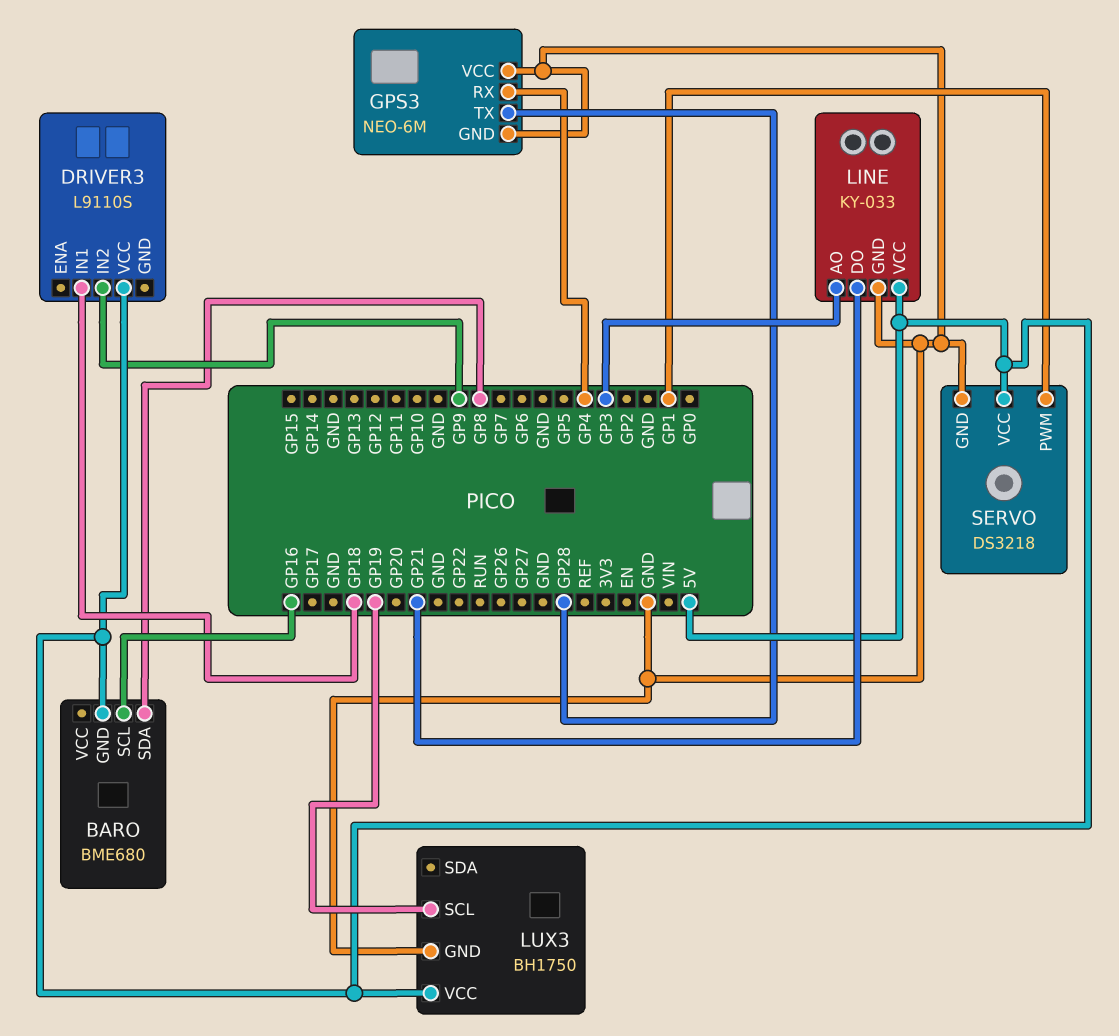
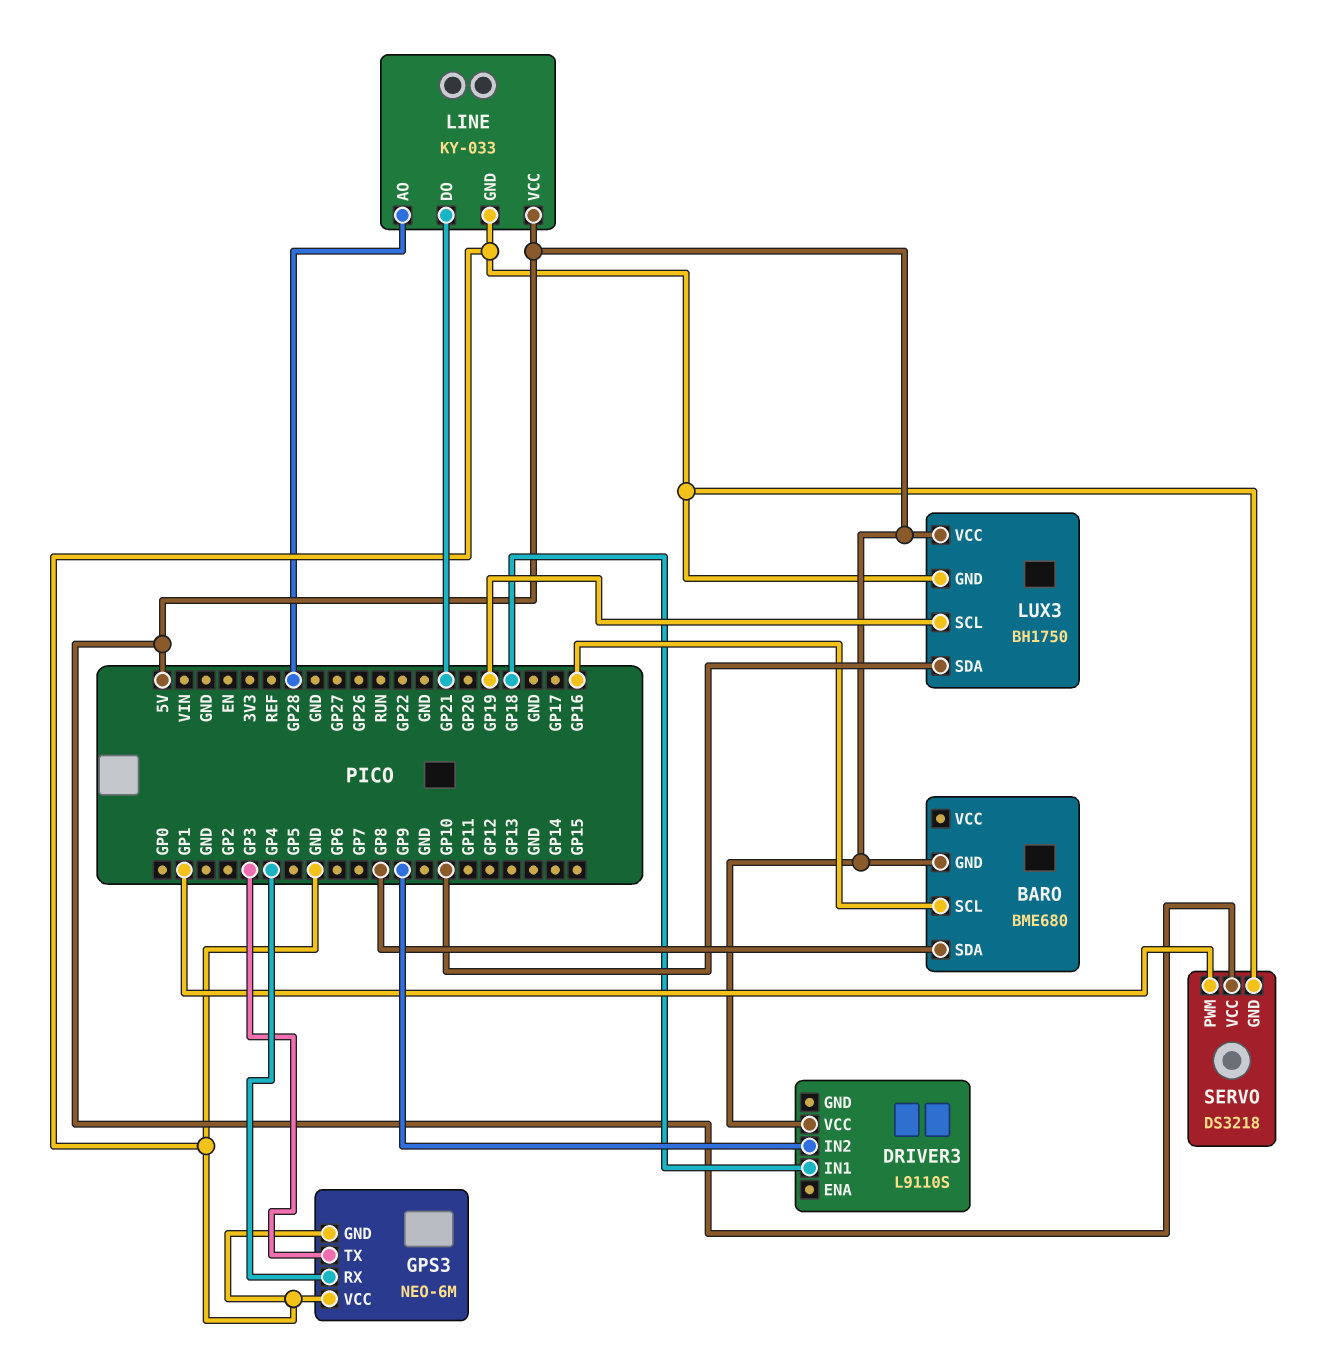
GPS3 pin TX: GP28 -> GP3
LINE pin AO: GP3 -> GP28
LUX3 pin SDA: none -> GP10

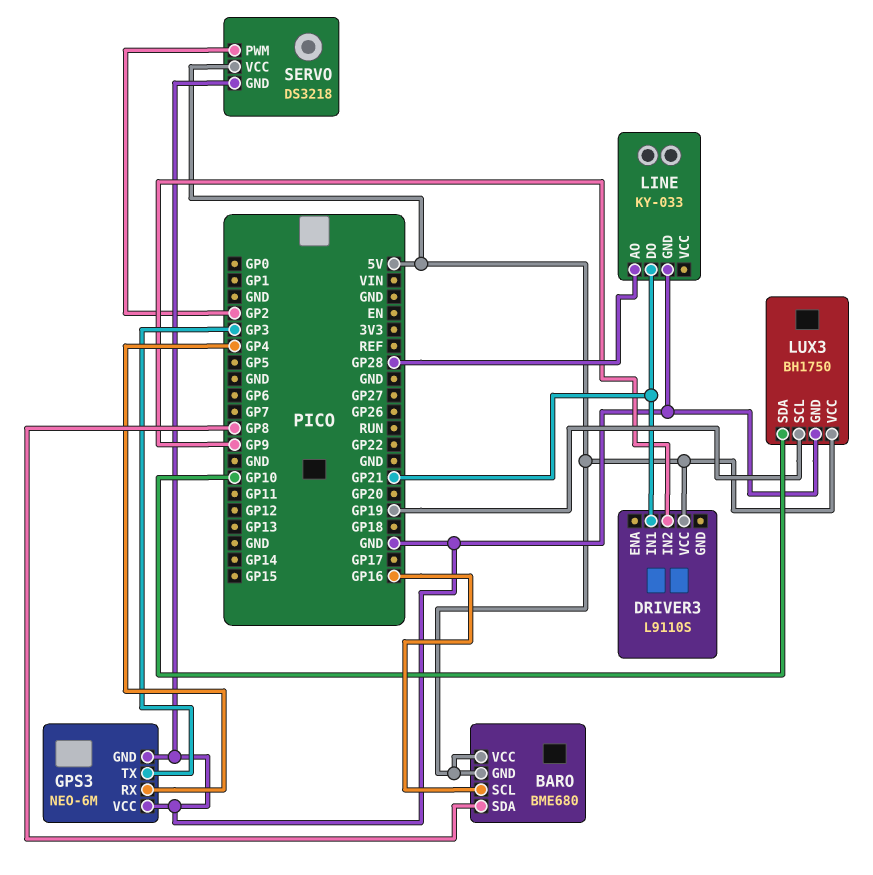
BARO pin VCC: none -> 5V
DRIVER3 pin IN1: GP18 -> GP21
LINE pin VCC: 5V -> none
SERVO pin PWM: GP1 -> GP2

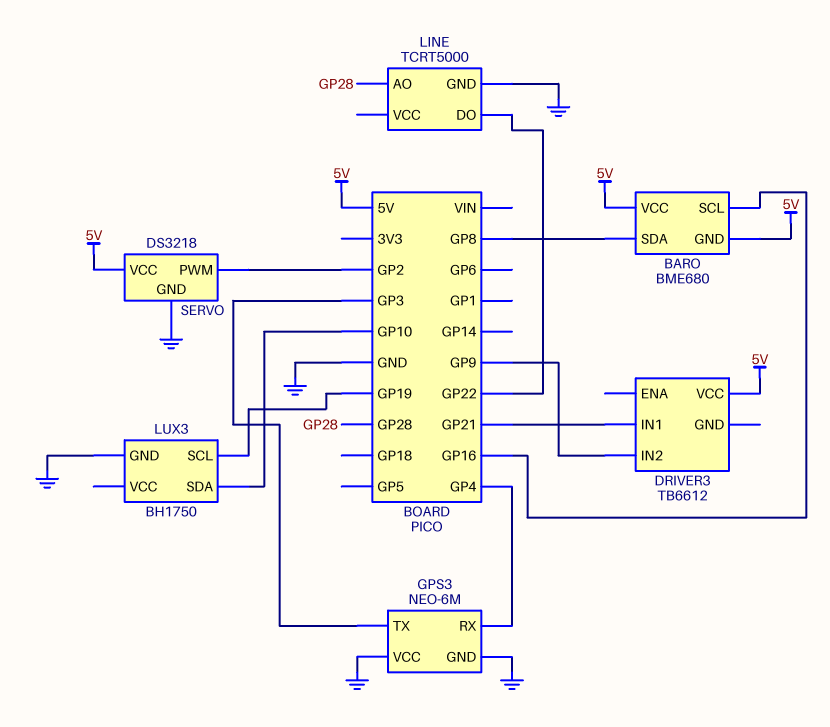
DRIVER3: L9110S -> TB6612
LINE: KY-033 -> TCRT5000
LINE pin DO: GP21 -> GP22
LUX3 pin VCC: 5V -> none

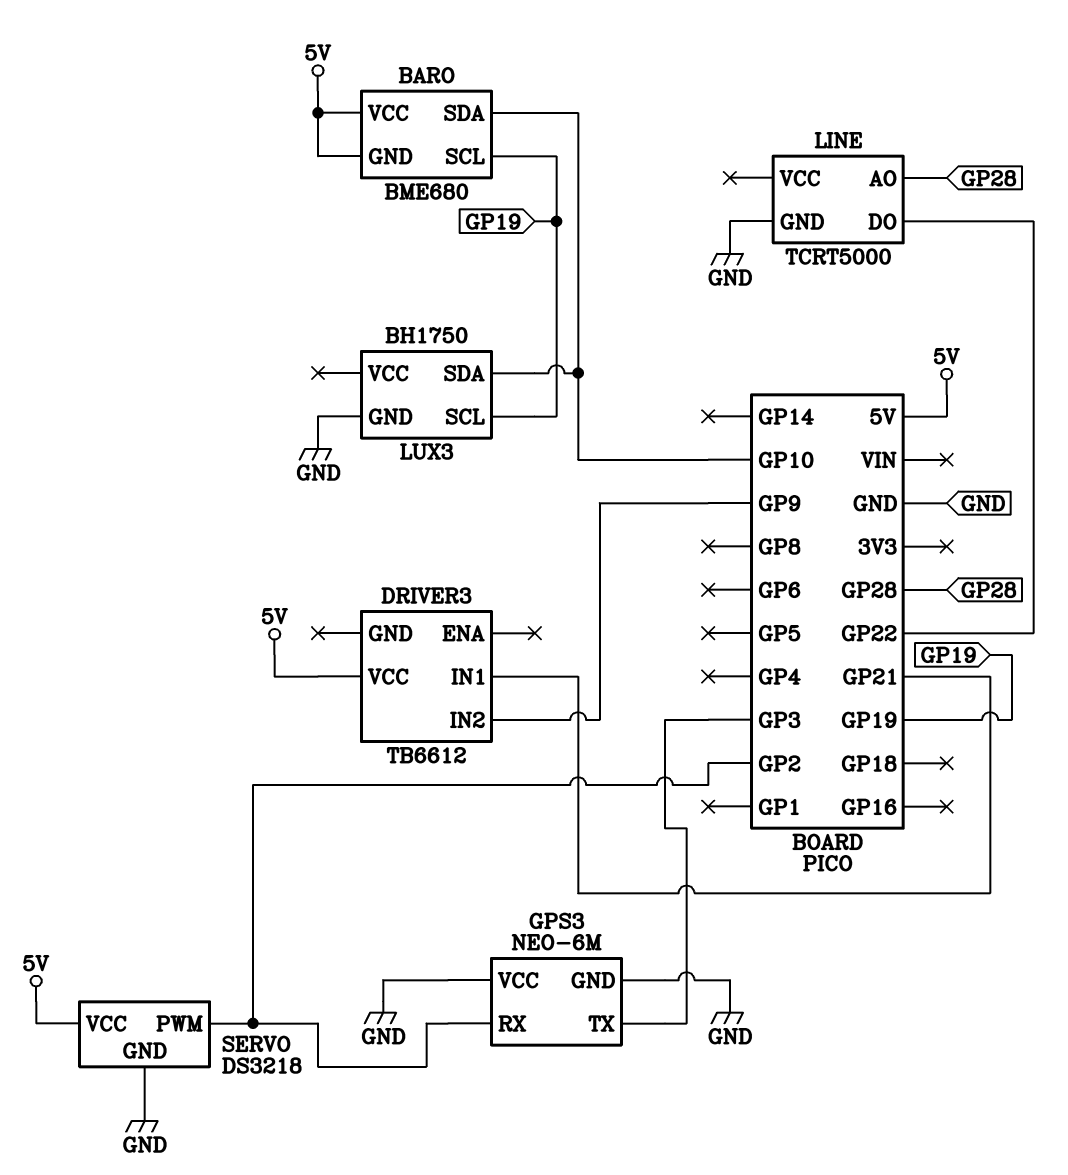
BARO pin SCL: GP16 -> GP19
BARO pin SDA: GP8 -> GP10
GPS3 pin RX: GP4 -> GP2

